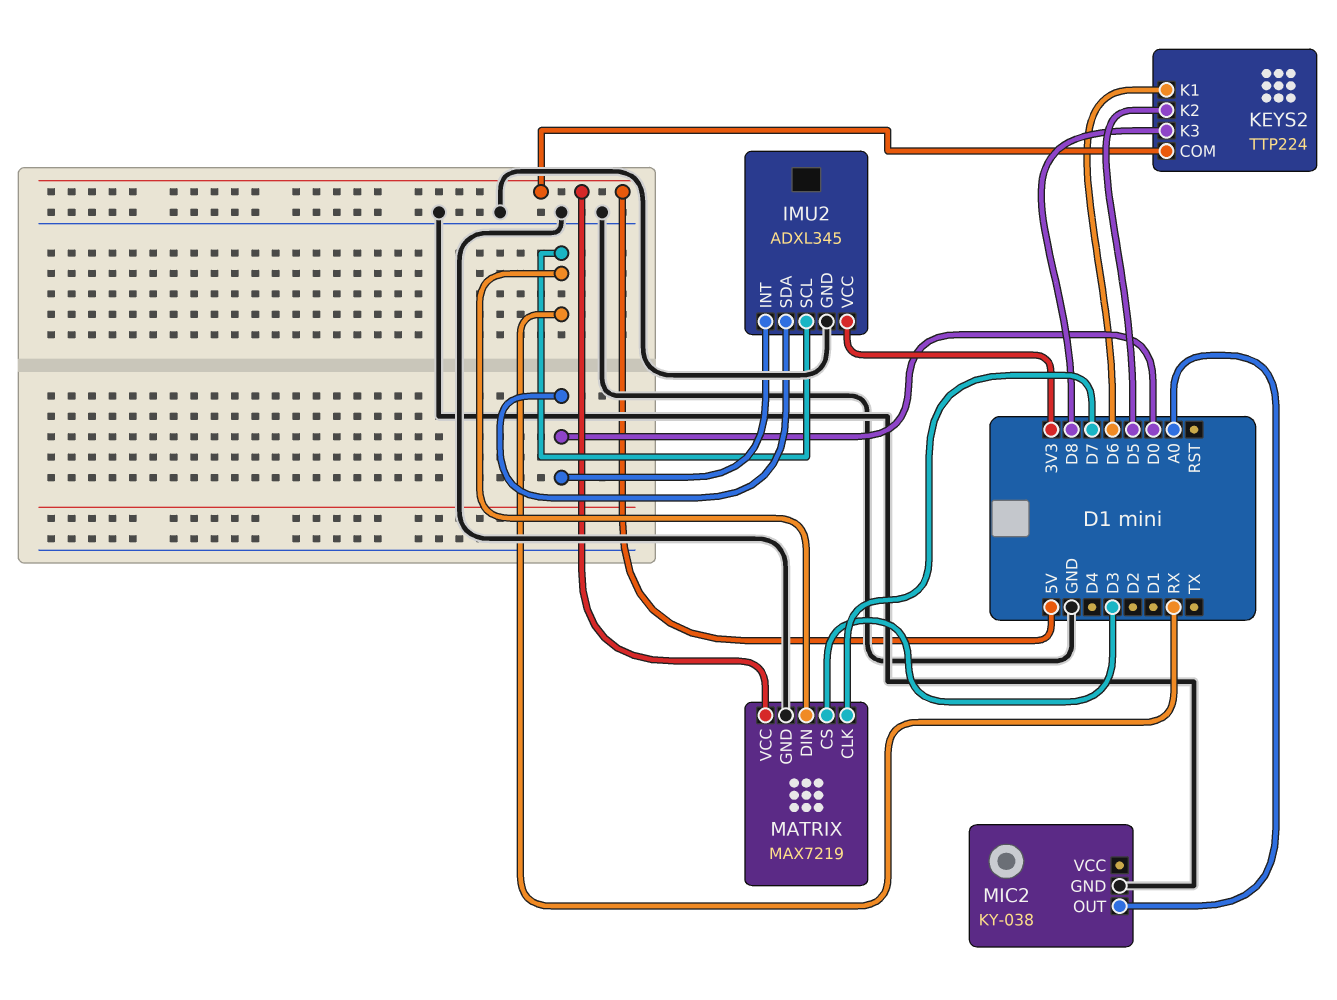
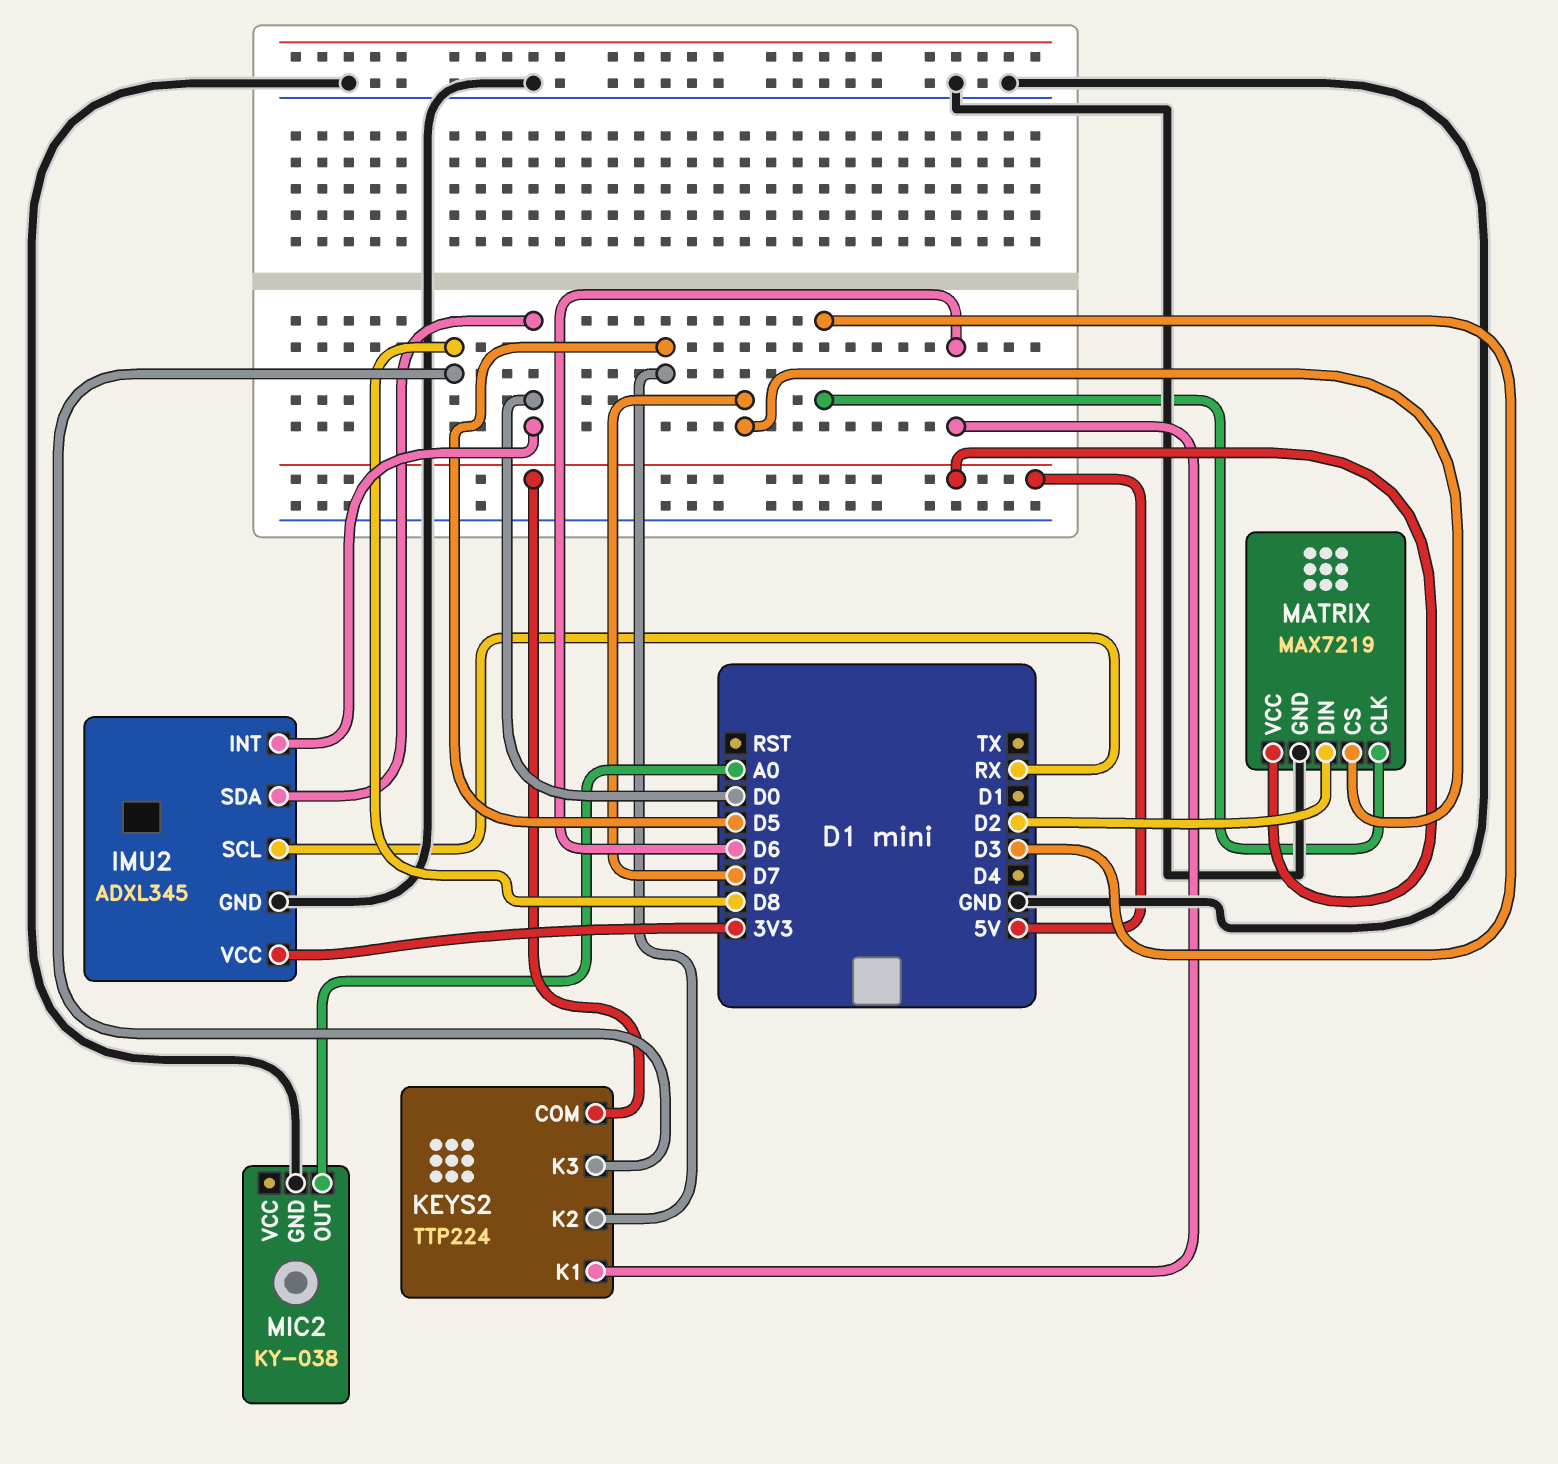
MATRIX pin CLK: D7 -> D3
MATRIX pin CS: D3 -> D7
MATRIX pin DIN: RX -> D2

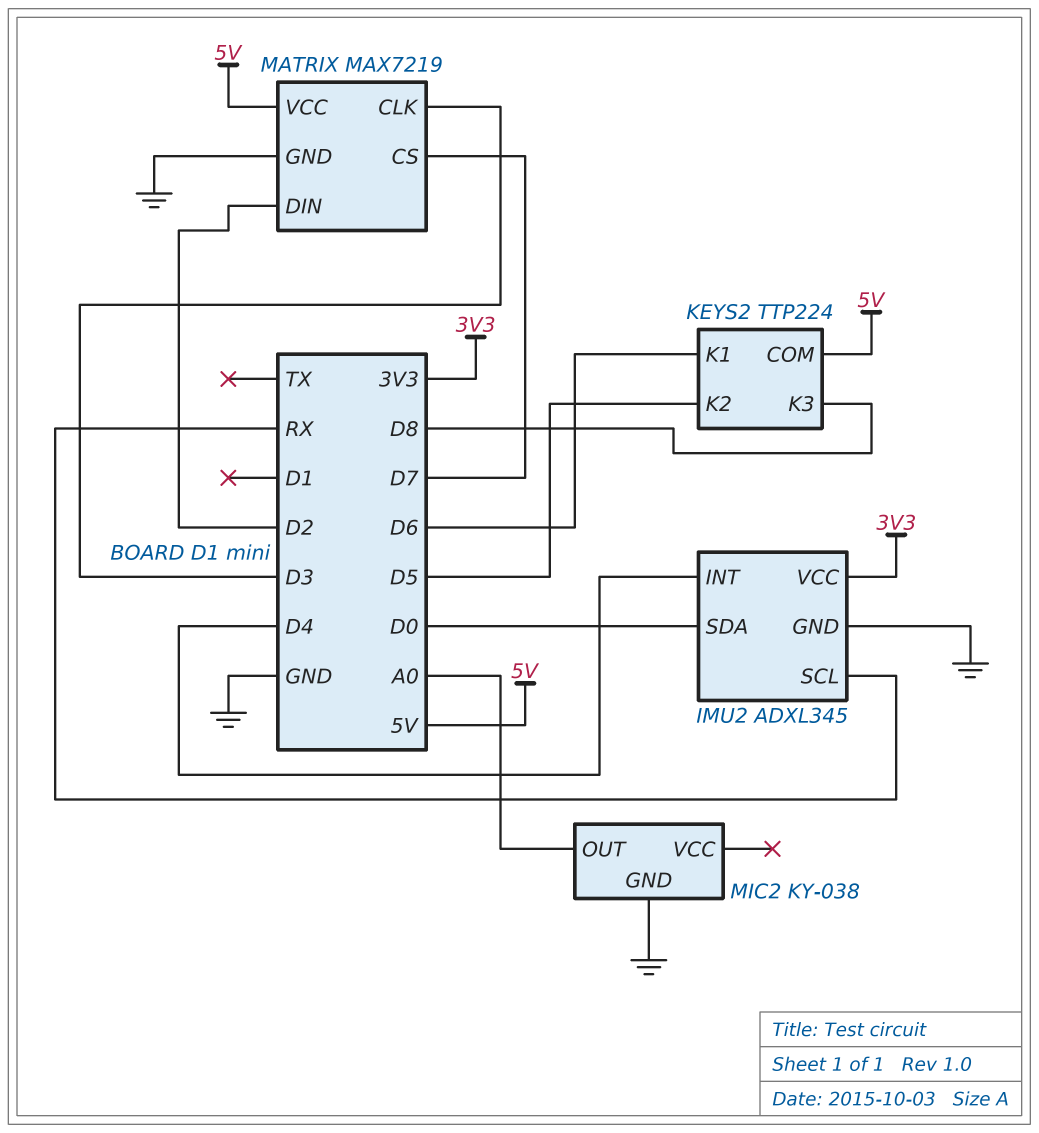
IMU2 pin INT: D0 -> D4

